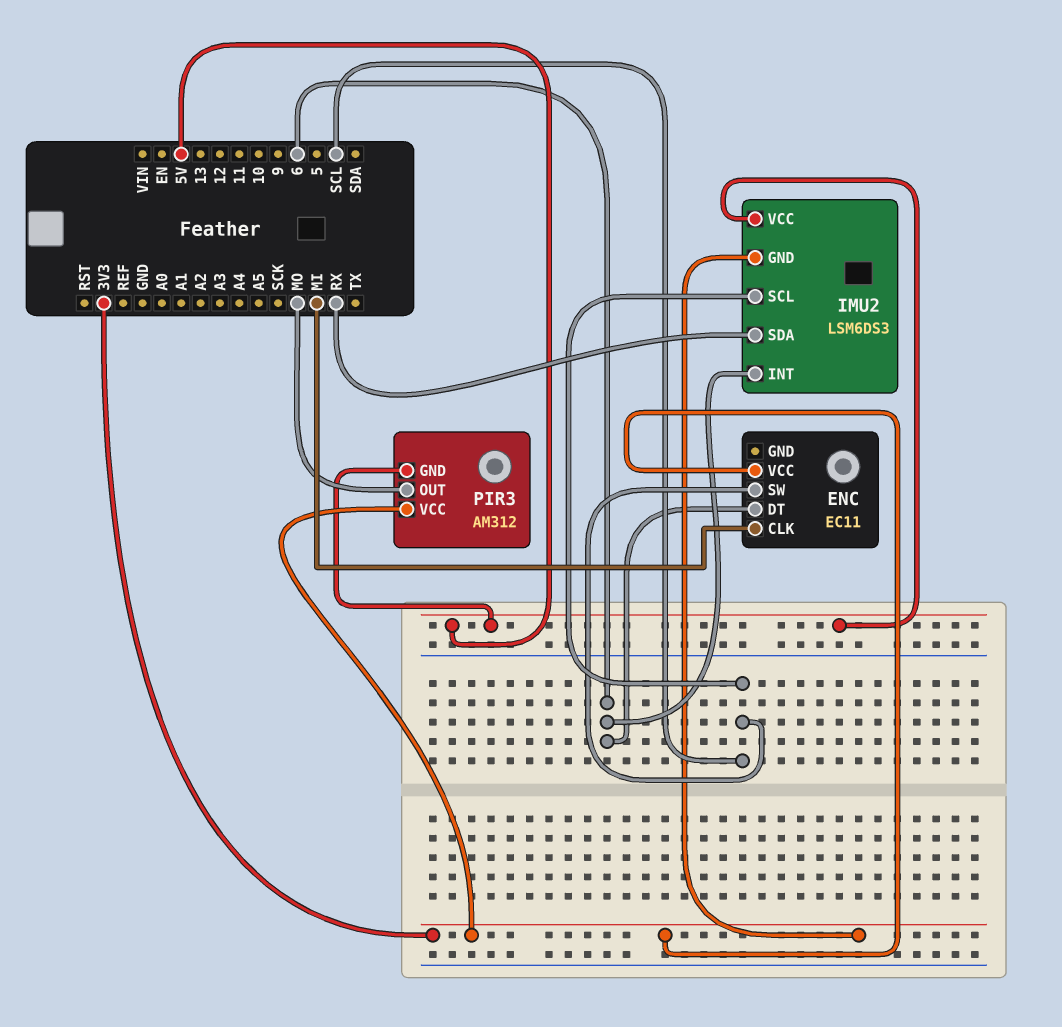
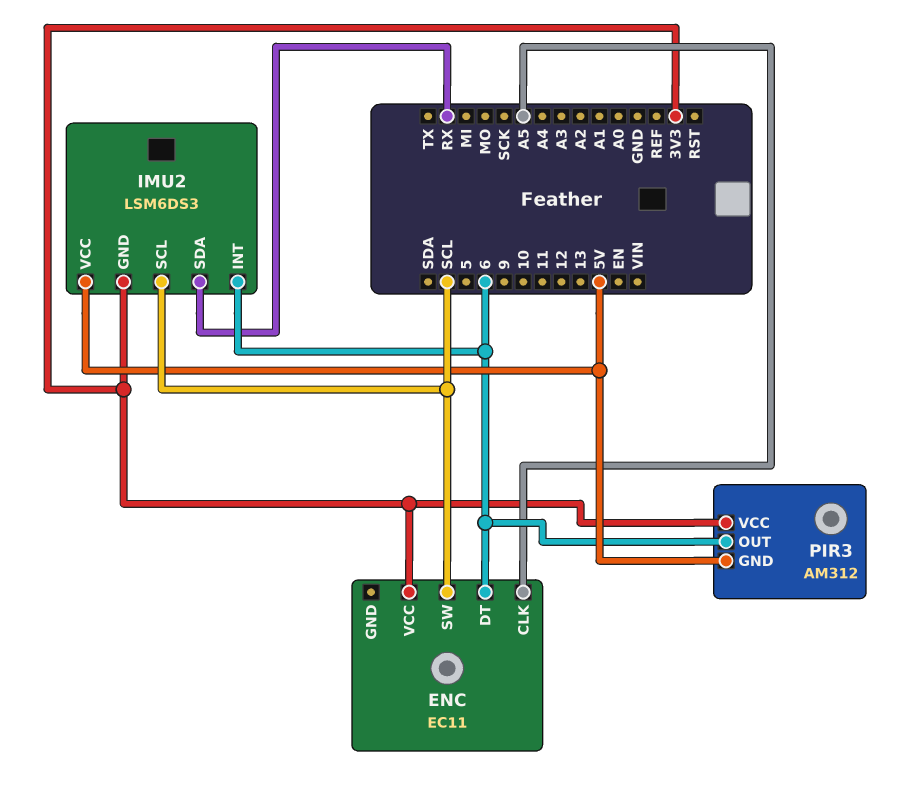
ENC pin CLK: MI -> A5
PIR3 pin OUT: MO -> 6

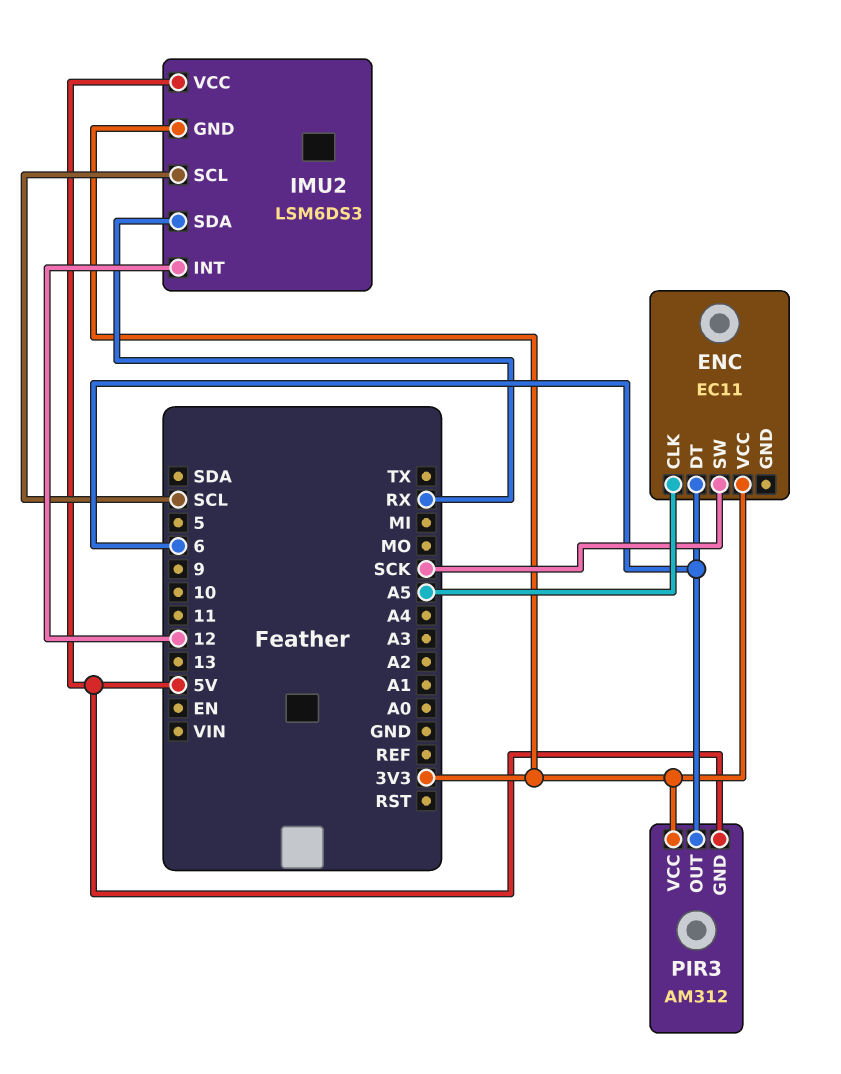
ENC pin SW: SCL -> SCK
IMU2 pin INT: 6 -> 12

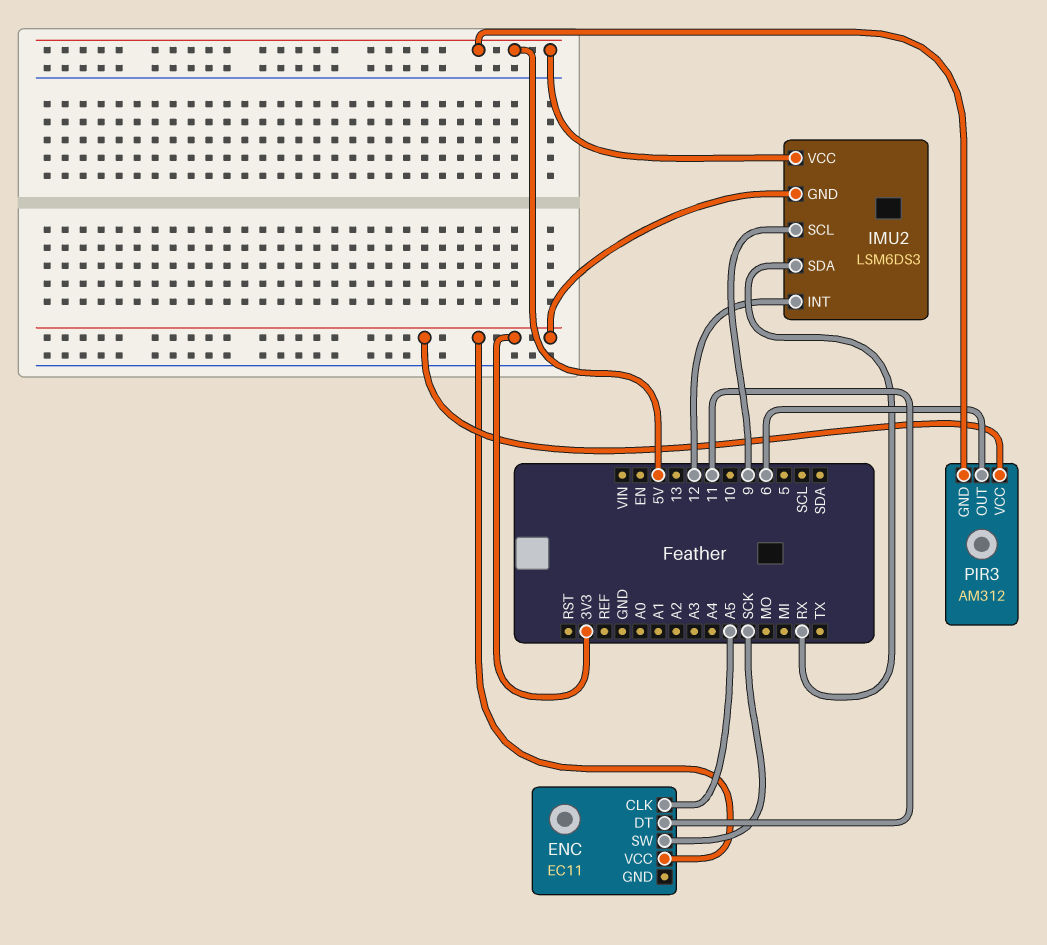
ENC pin DT: 6 -> 11
IMU2 pin SCL: SCL -> 9

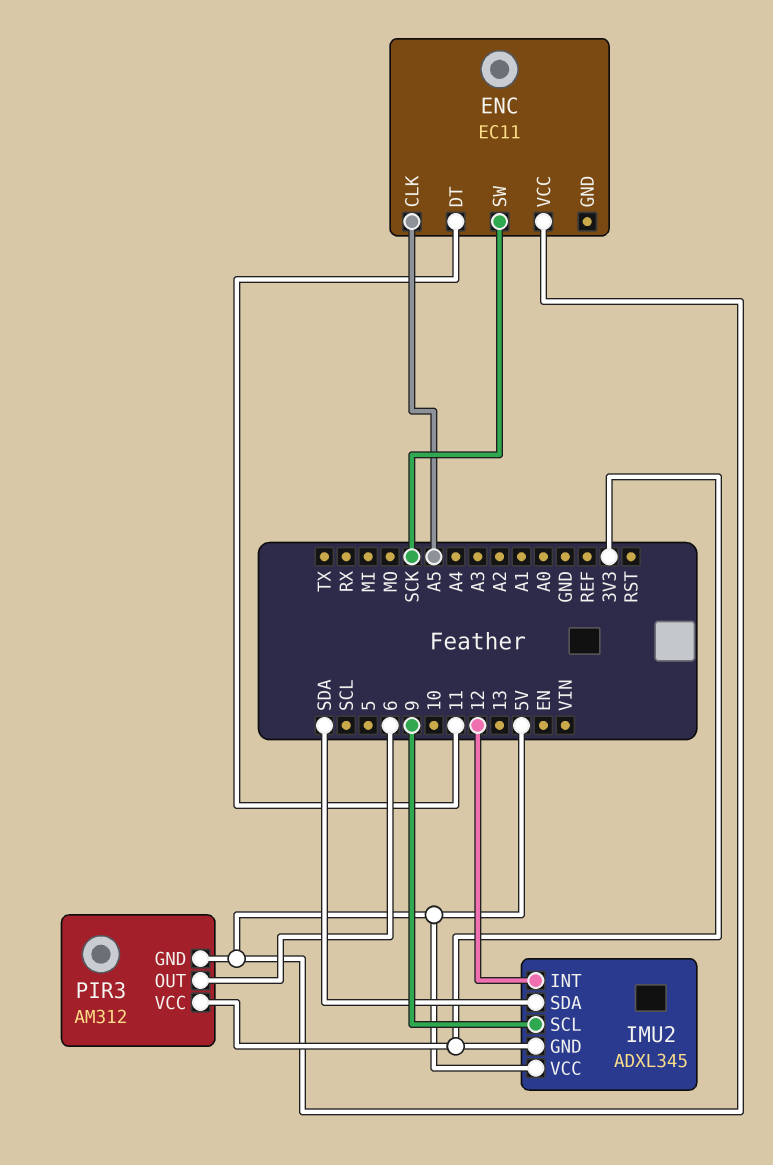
ENC pin VCC: 3V3 -> 5V
IMU2: LSM6DS3 -> ADXL345
IMU2 pin SDA: RX -> SDA

